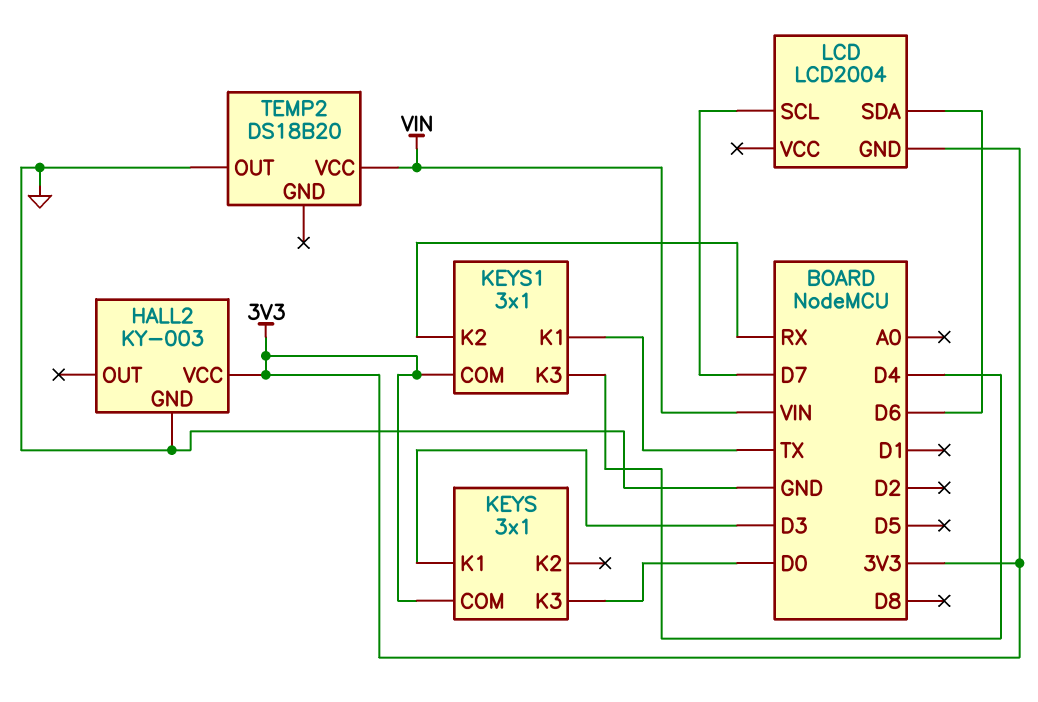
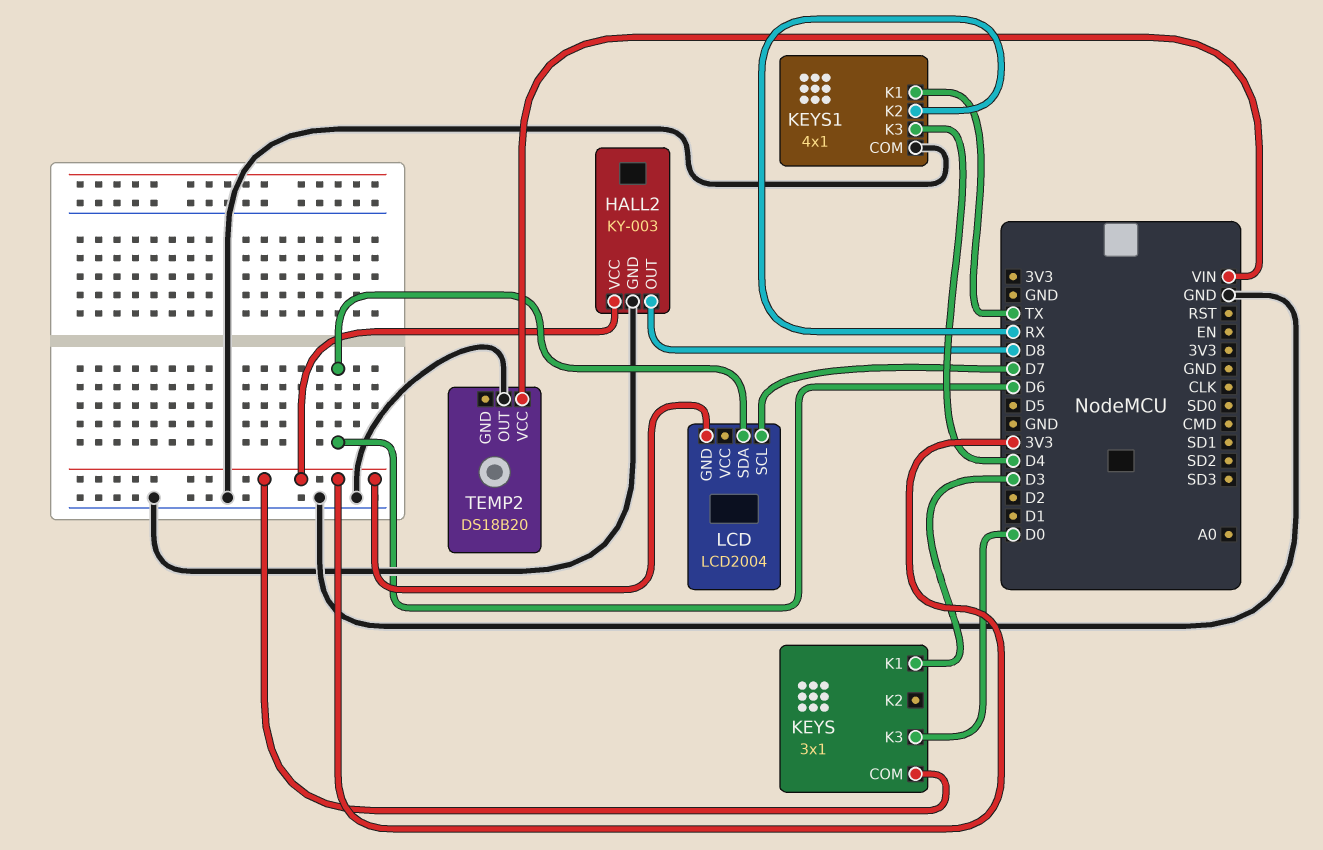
HALL2 pin OUT: none -> D8
KEYS1: 3x1 -> 4x1
KEYS1 pin COM: 3V3 -> GND

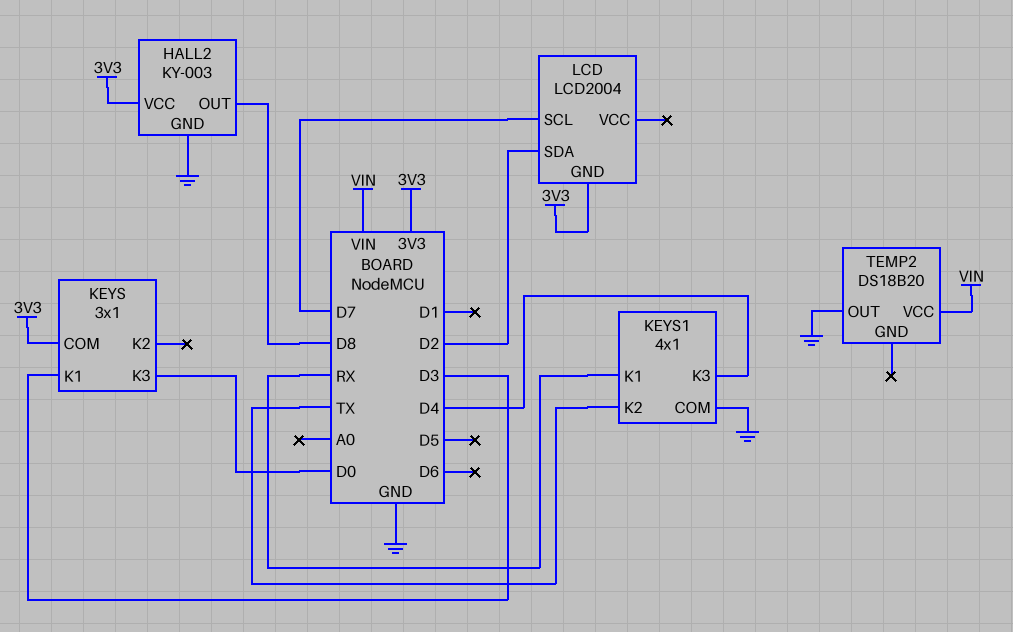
KEYS1 pin K1: TX -> RX
KEYS1 pin K2: RX -> TX
LCD pin SDA: D6 -> D2

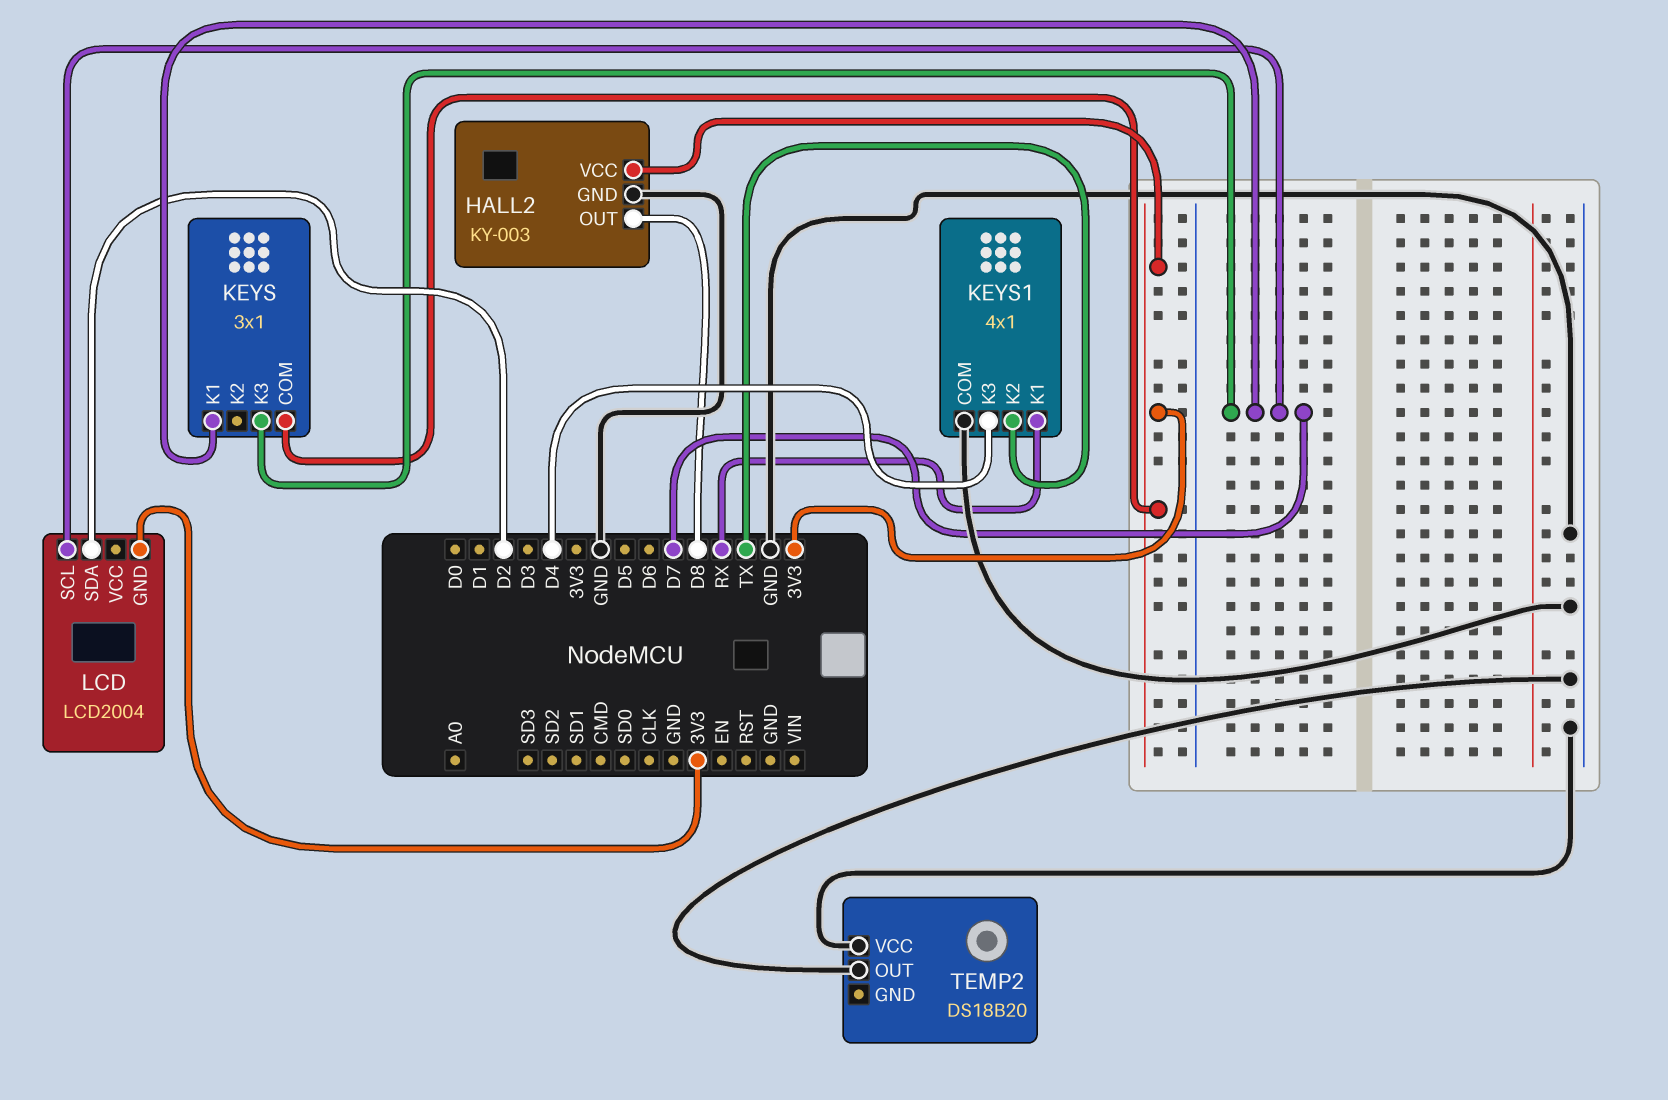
KEYS pin K1: D3 -> D7
KEYS pin K3: D0 -> D7
TEMP2 pin VCC: VIN -> GND

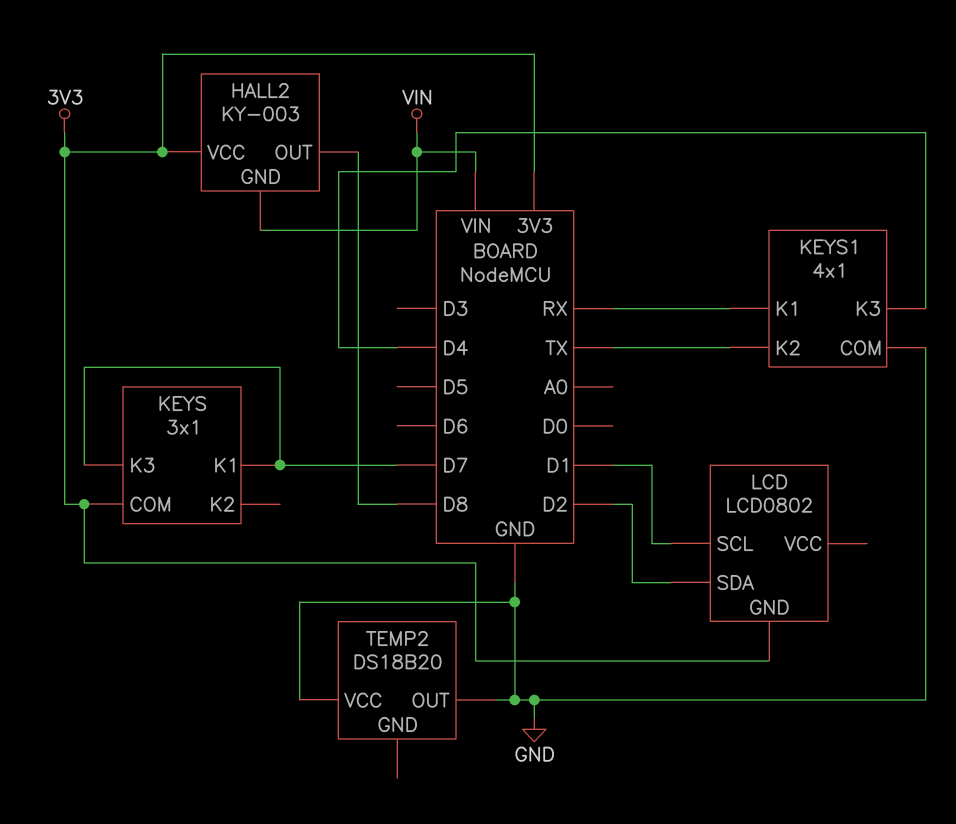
HALL2 pin GND: GND -> VIN
LCD: LCD2004 -> LCD0802
LCD pin SCL: D7 -> D1

